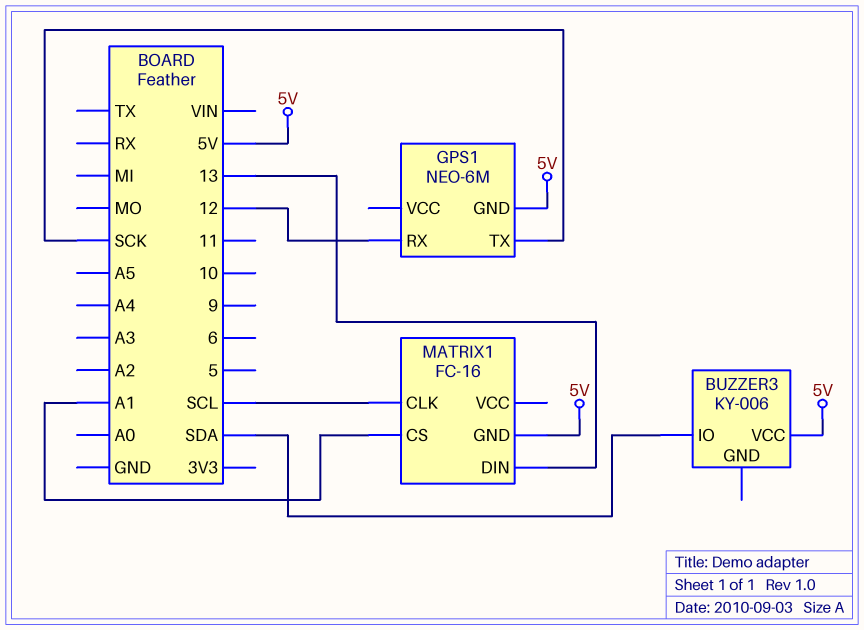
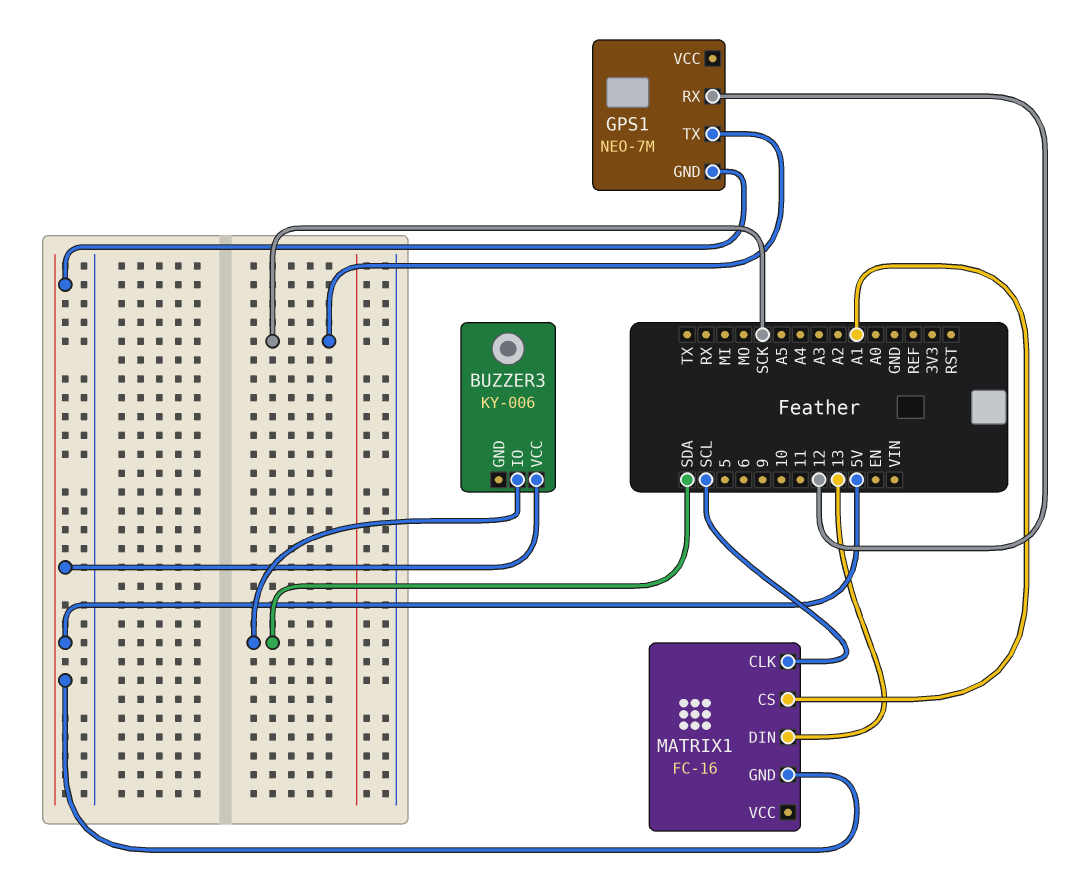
GPS1: NEO-6M -> NEO-7M

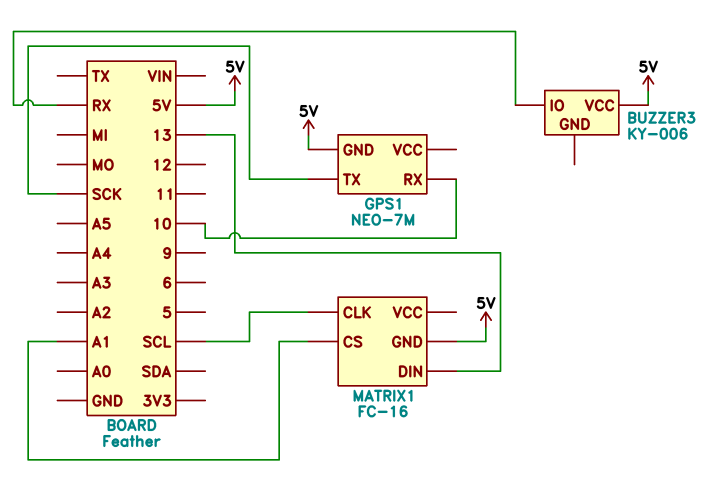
BUZZER3 pin IO: SDA -> RX
GPS1 pin RX: 12 -> 10

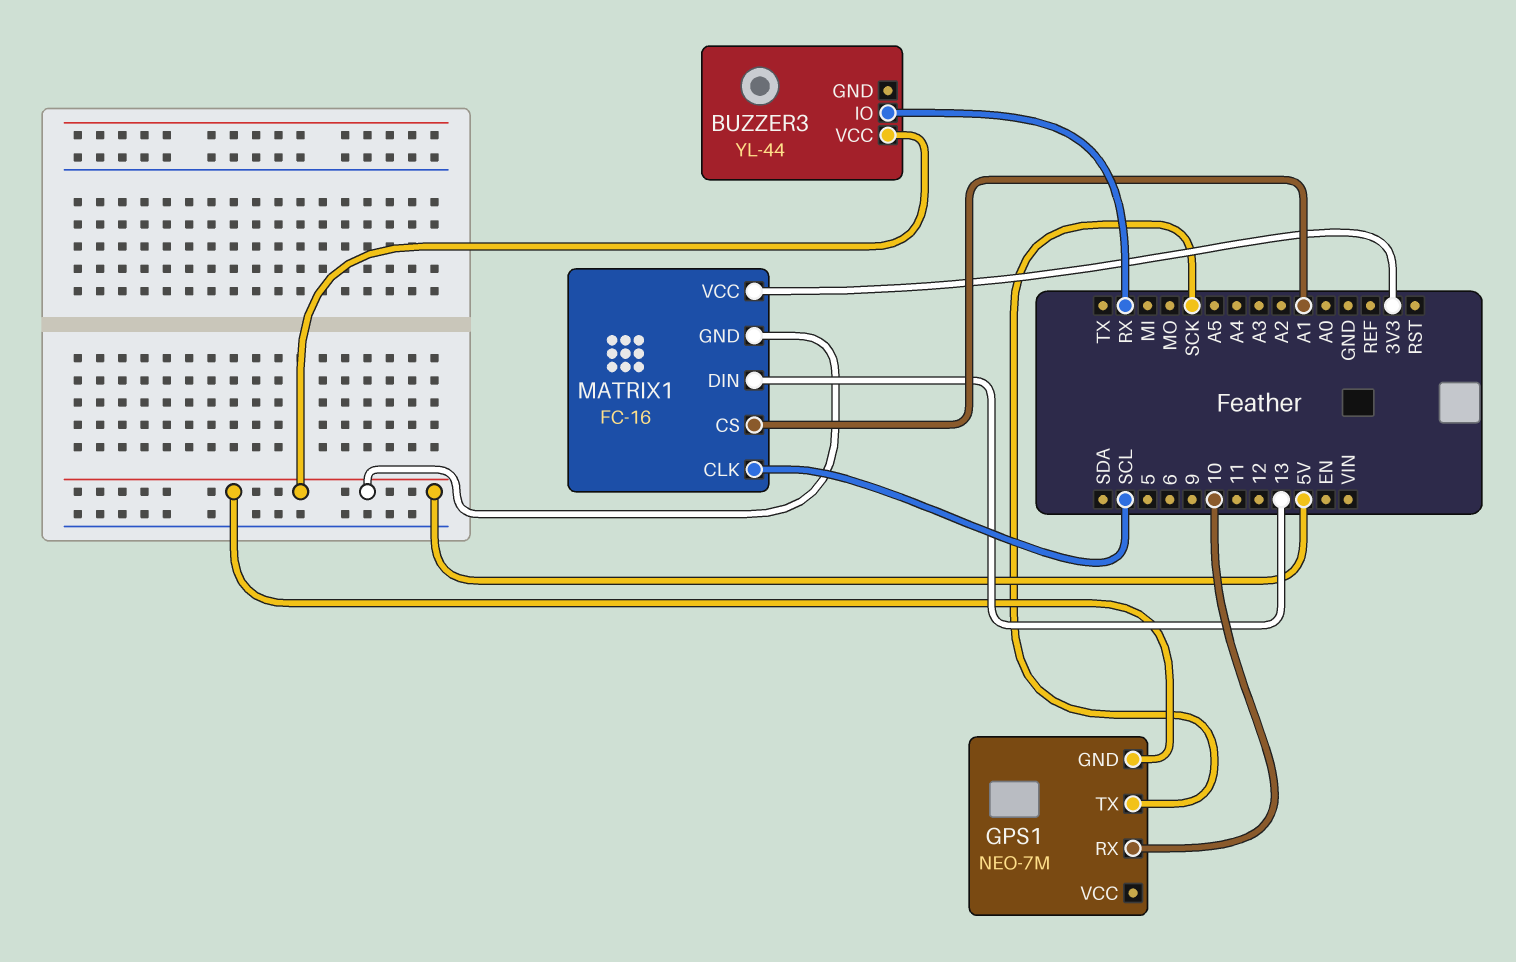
BUZZER3: KY-006 -> YL-44
MATRIX1 pin VCC: none -> 3V3

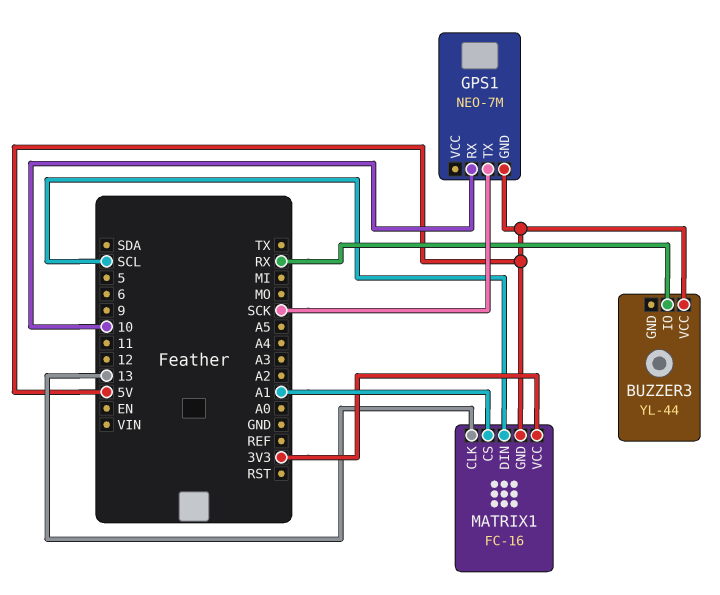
MATRIX1 pin CLK: SCL -> 13
MATRIX1 pin DIN: 13 -> SCL

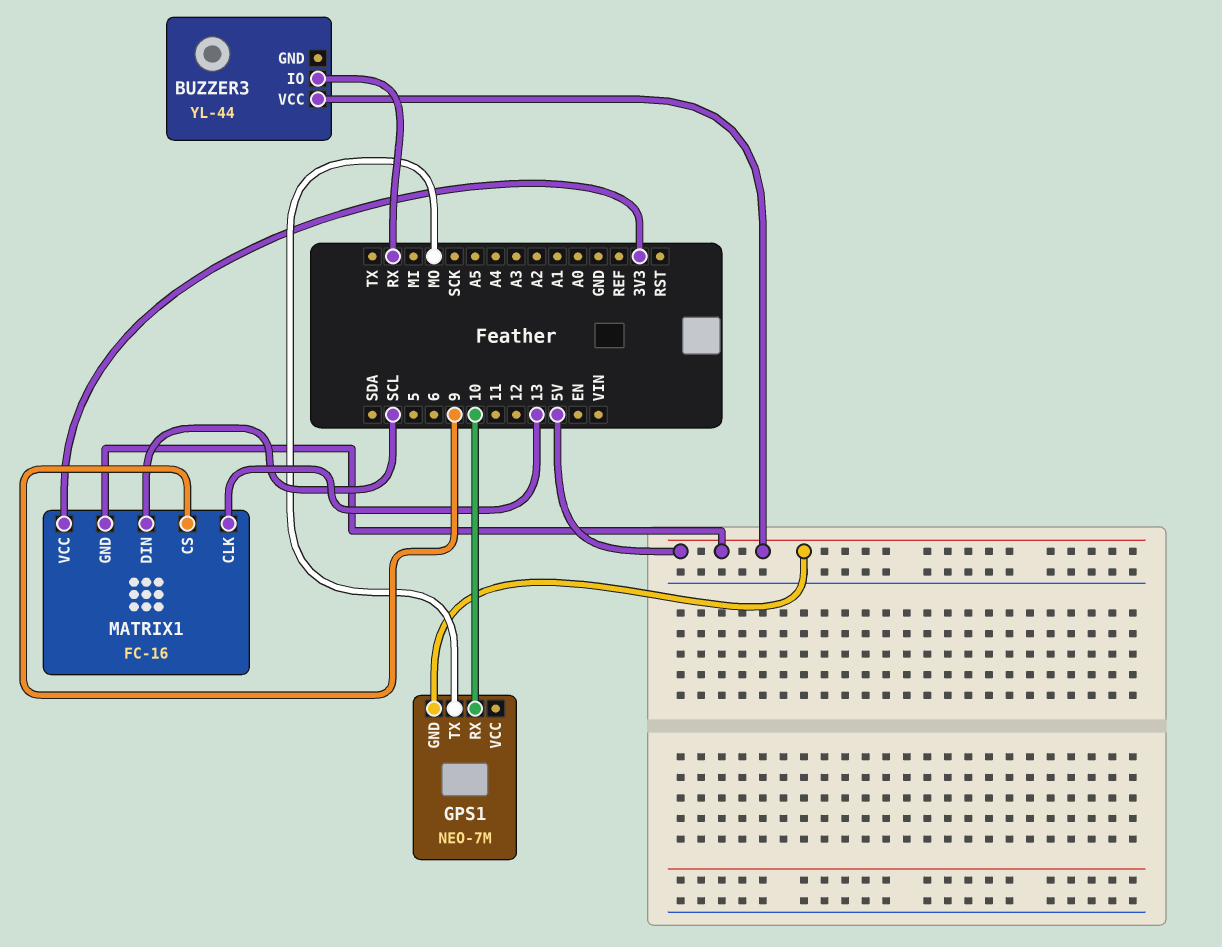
GPS1 pin TX: SCK -> MO
MATRIX1 pin CS: A1 -> 9

